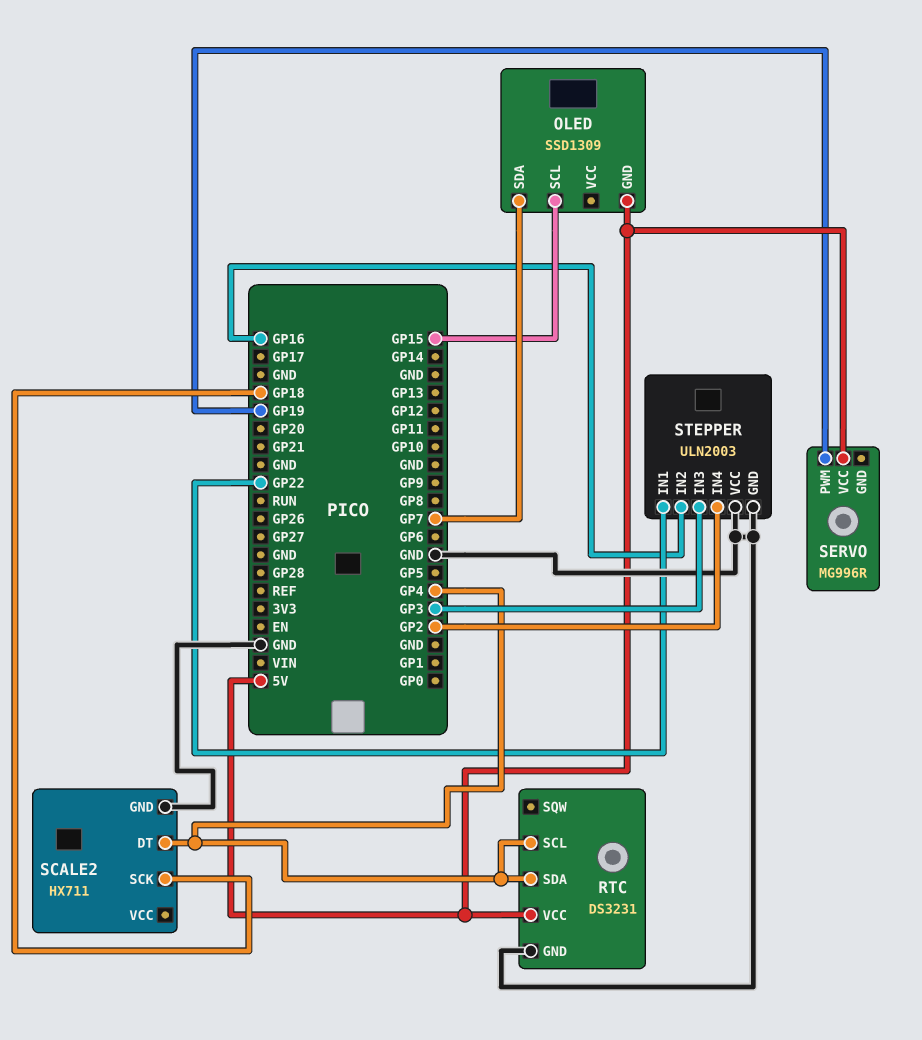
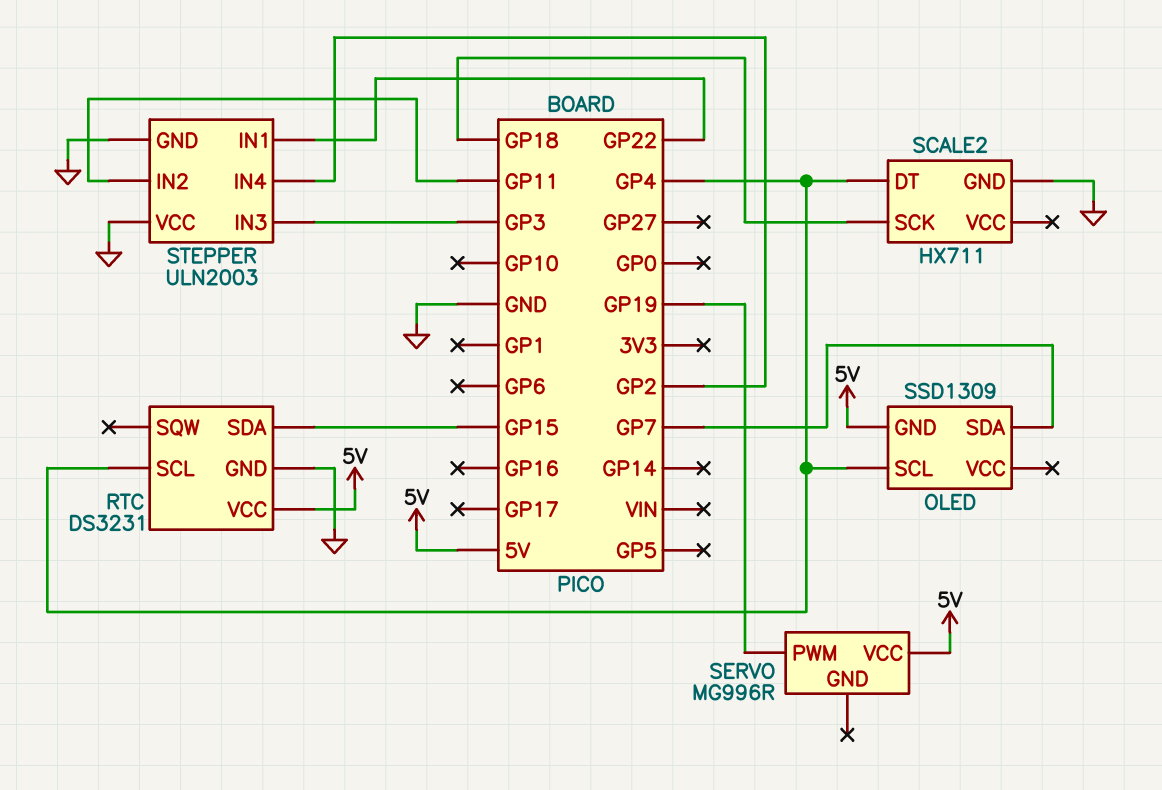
OLED pin SCL: GP15 -> GP4
RTC pin SDA: GP4 -> GP15
STEPPER pin IN2: GP16 -> GP11

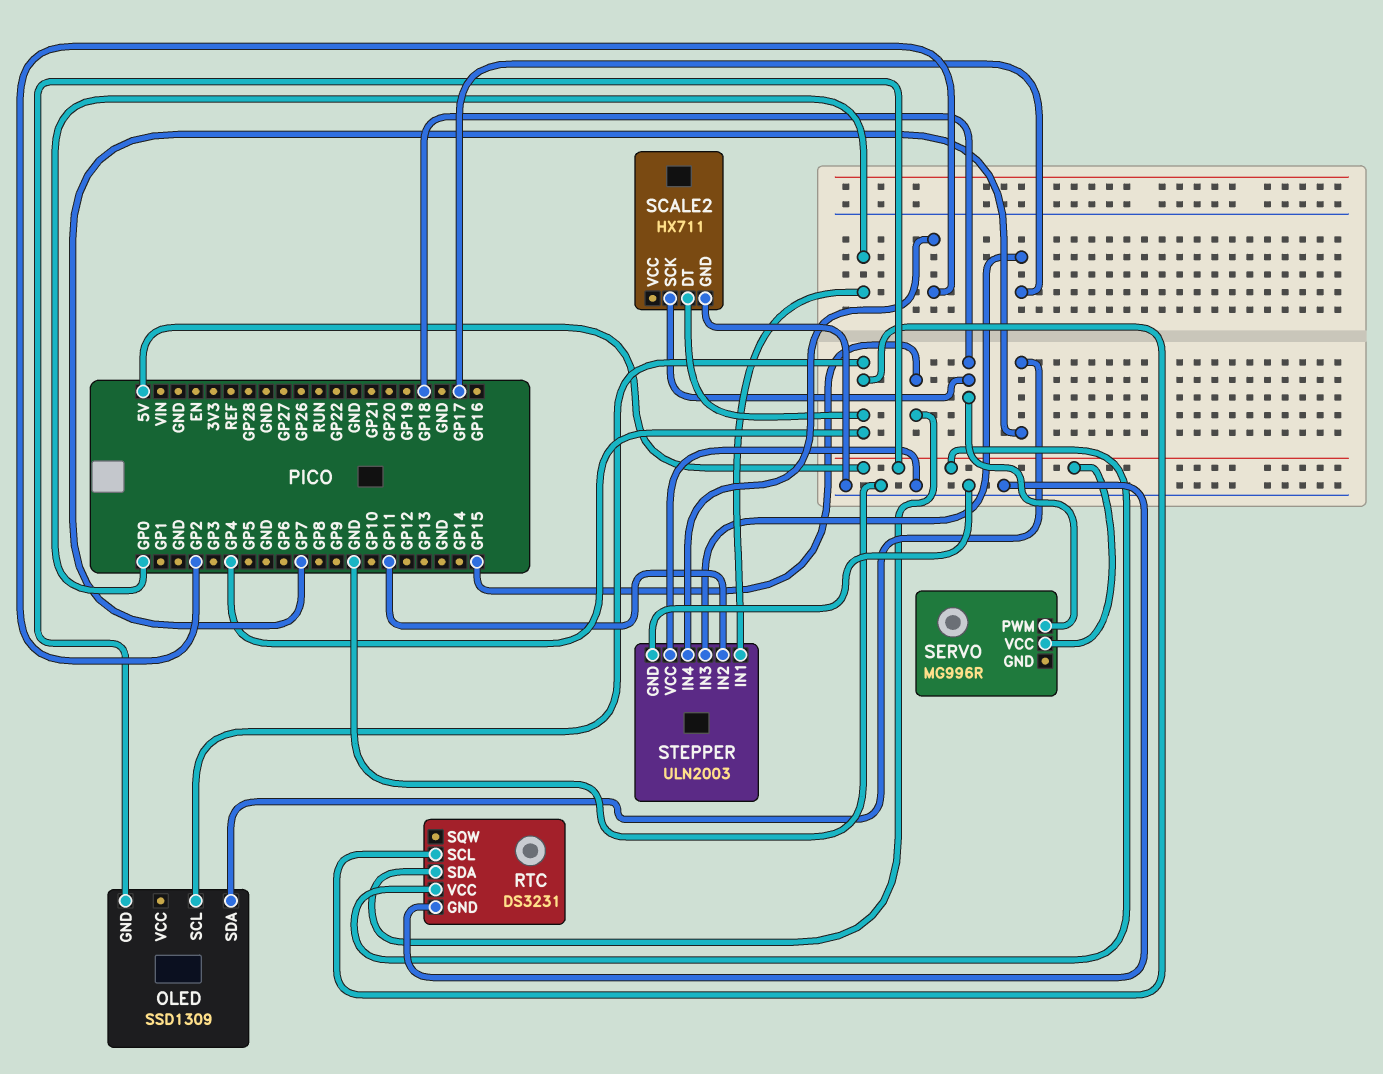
SERVO pin PWM: GP19 -> GP18
STEPPER pin IN1: GP22 -> GP0
STEPPER pin IN3: GP3 -> GP17

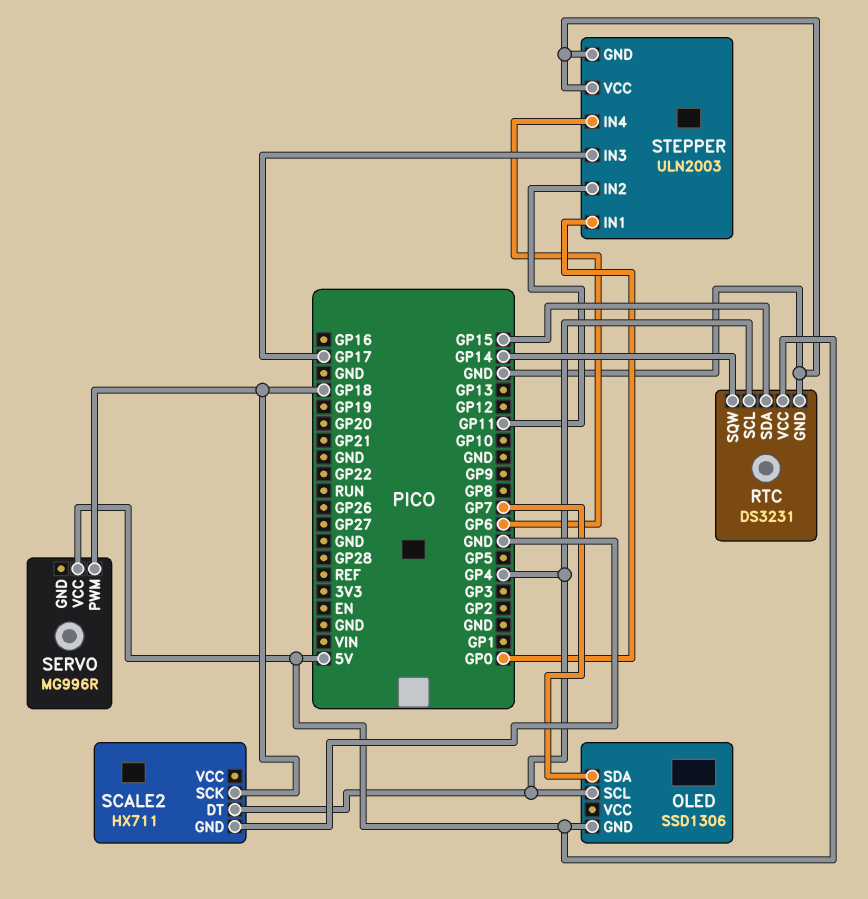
OLED: SSD1309 -> SSD1306
RTC pin SQW: none -> GP14
STEPPER pin IN4: GP2 -> GP6

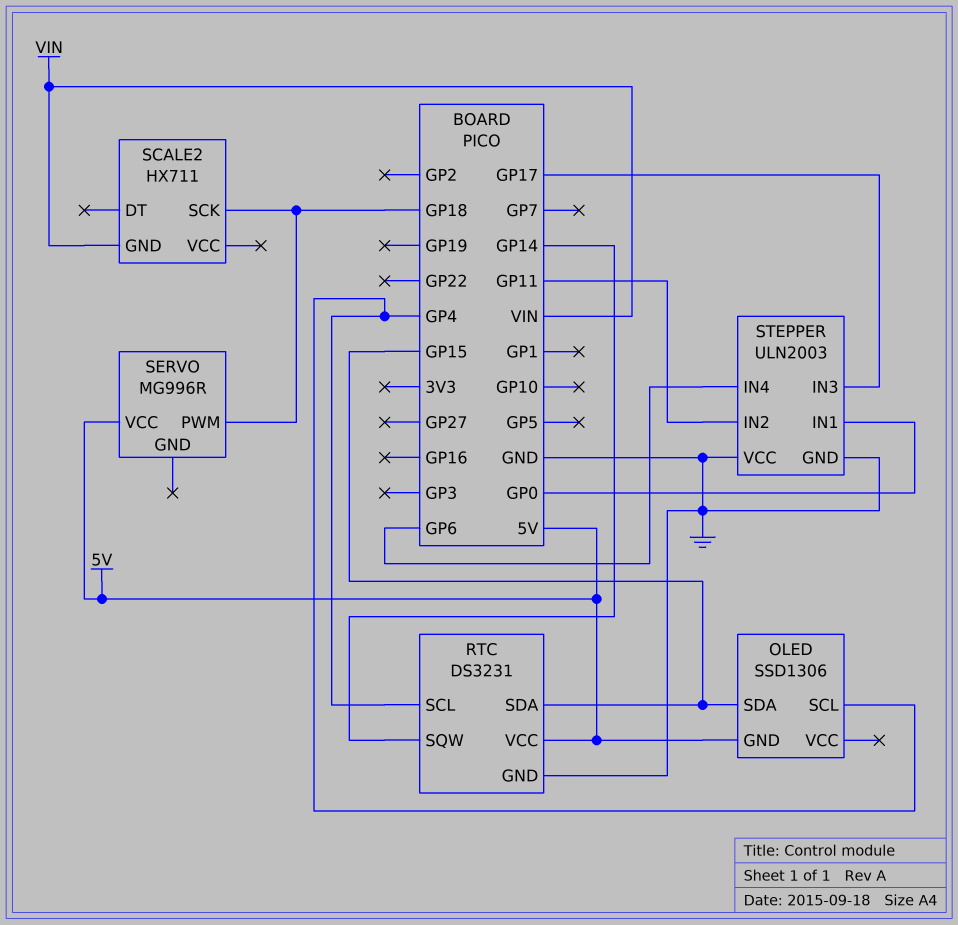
OLED pin SDA: GP7 -> GP15
SCALE2 pin DT: GP4 -> none
SCALE2 pin GND: GND -> VIN

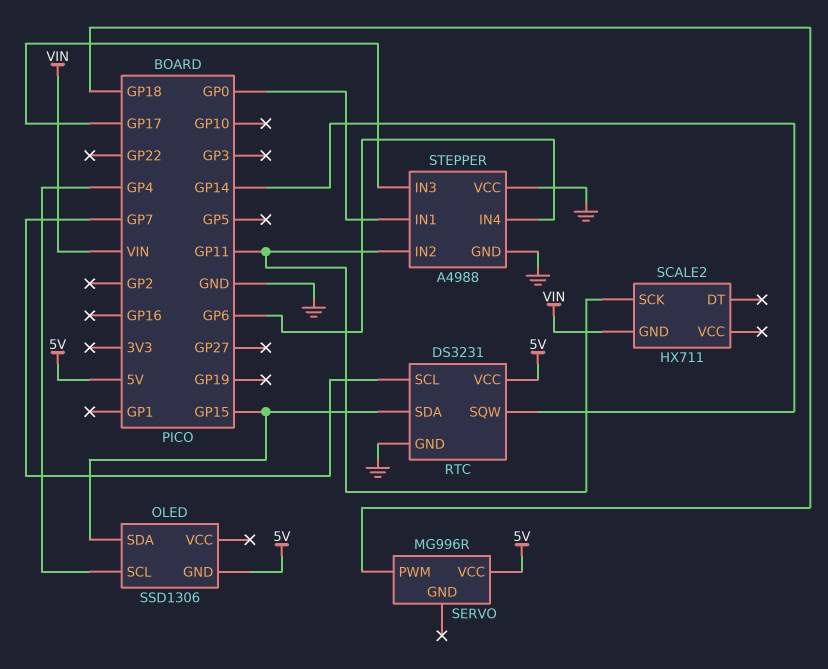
RTC pin SCL: GP4 -> GP7
SCALE2 pin SCK: GP18 -> GP11
STEPPER: ULN2003 -> A4988

